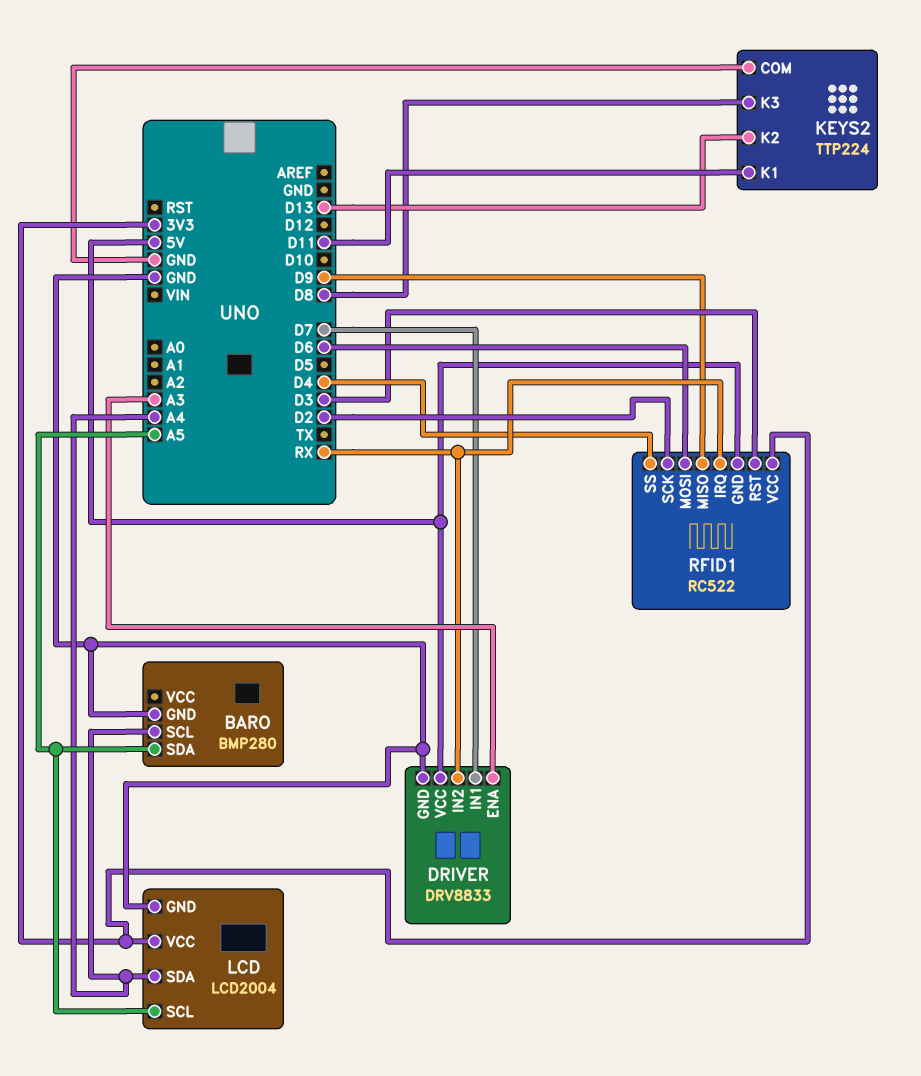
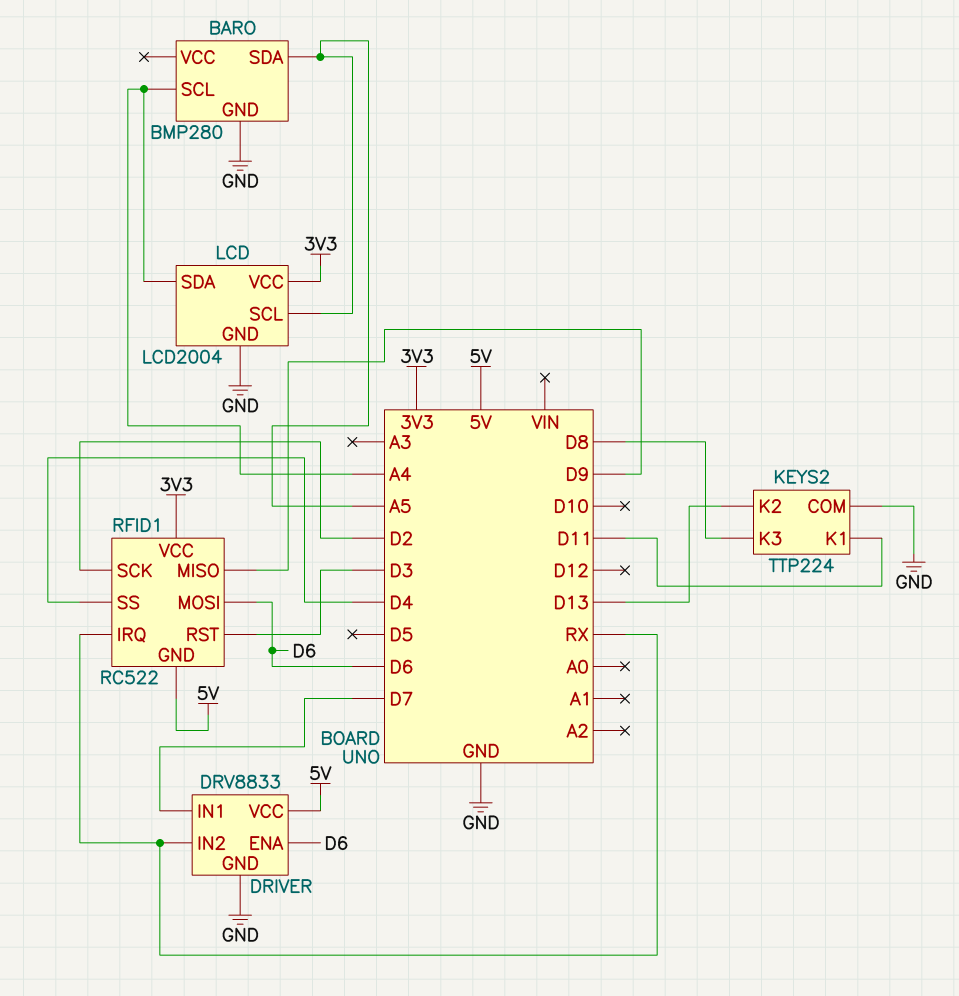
DRIVER pin ENA: A3 -> D6

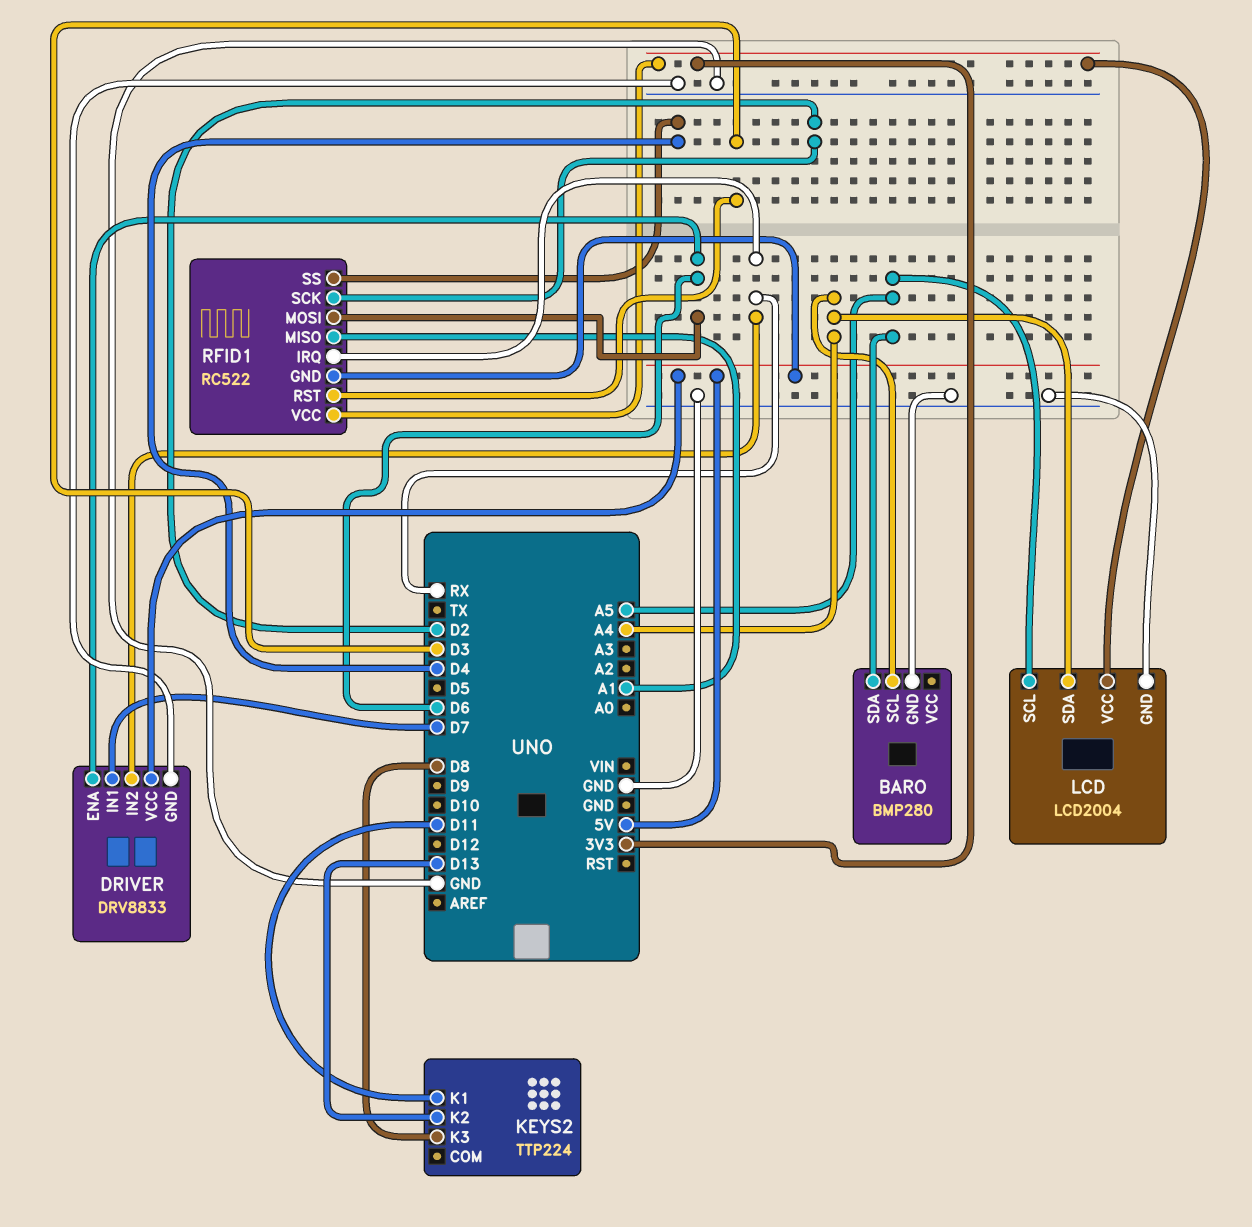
KEYS2 pin COM: GND -> none
RFID1 pin MISO: D9 -> A1

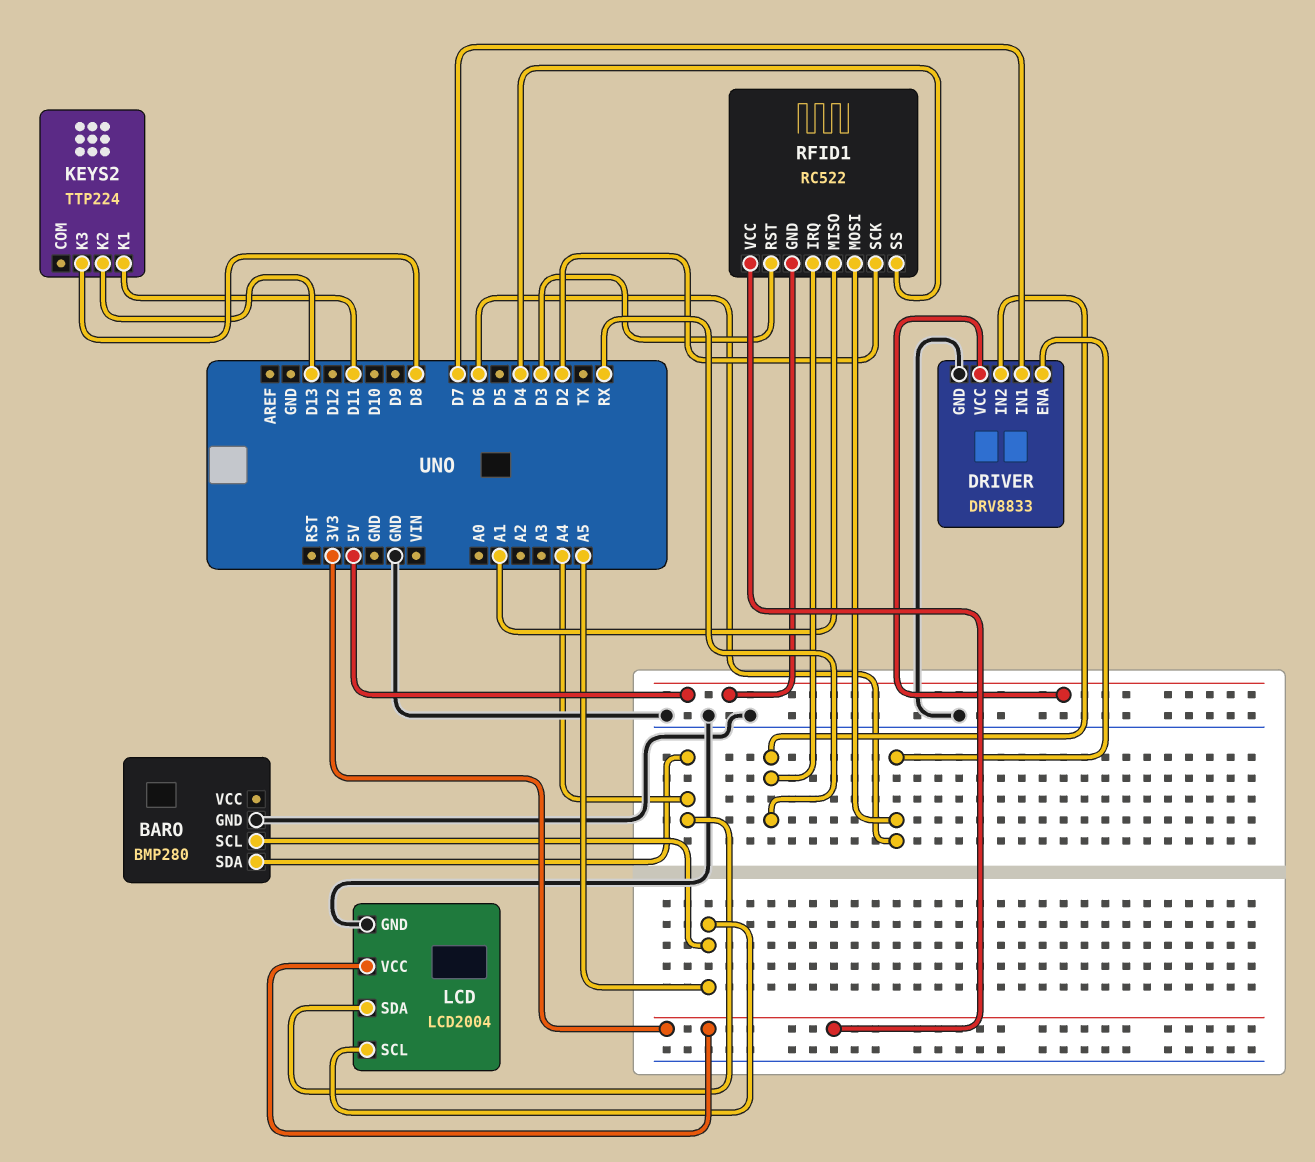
BARO pin SCL: A4 -> A5
BARO pin SDA: A5 -> A4

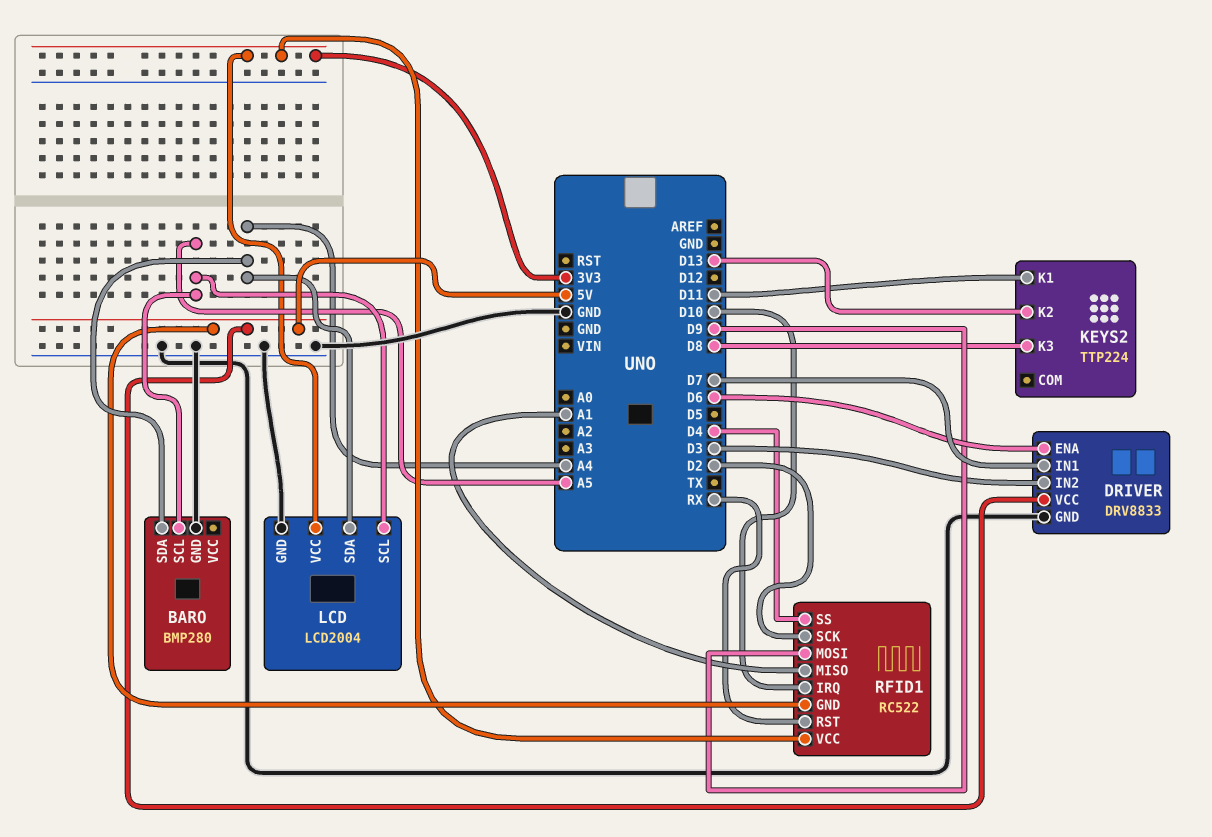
DRIVER pin IN2: RX -> D3
RFID1 pin IRQ: RX -> D10
RFID1 pin MOSI: D6 -> D9
RFID1 pin RST: D3 -> RX

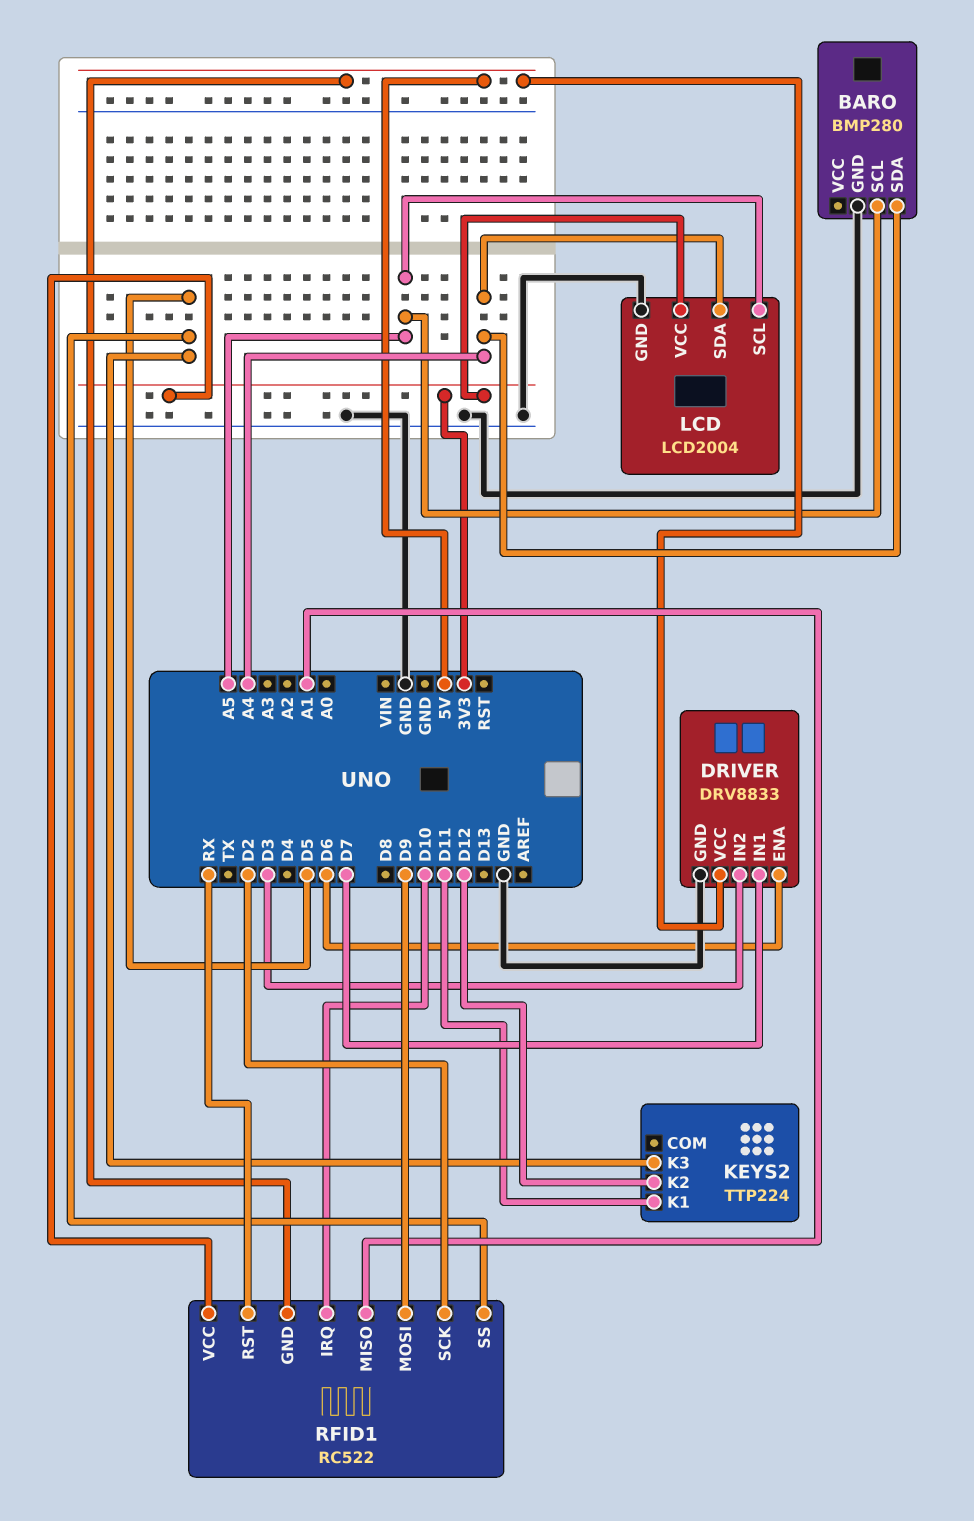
KEYS2 pin K2: D13 -> D12
KEYS2 pin K3: D8 -> D5
RFID1 pin SS: D4 -> D5

